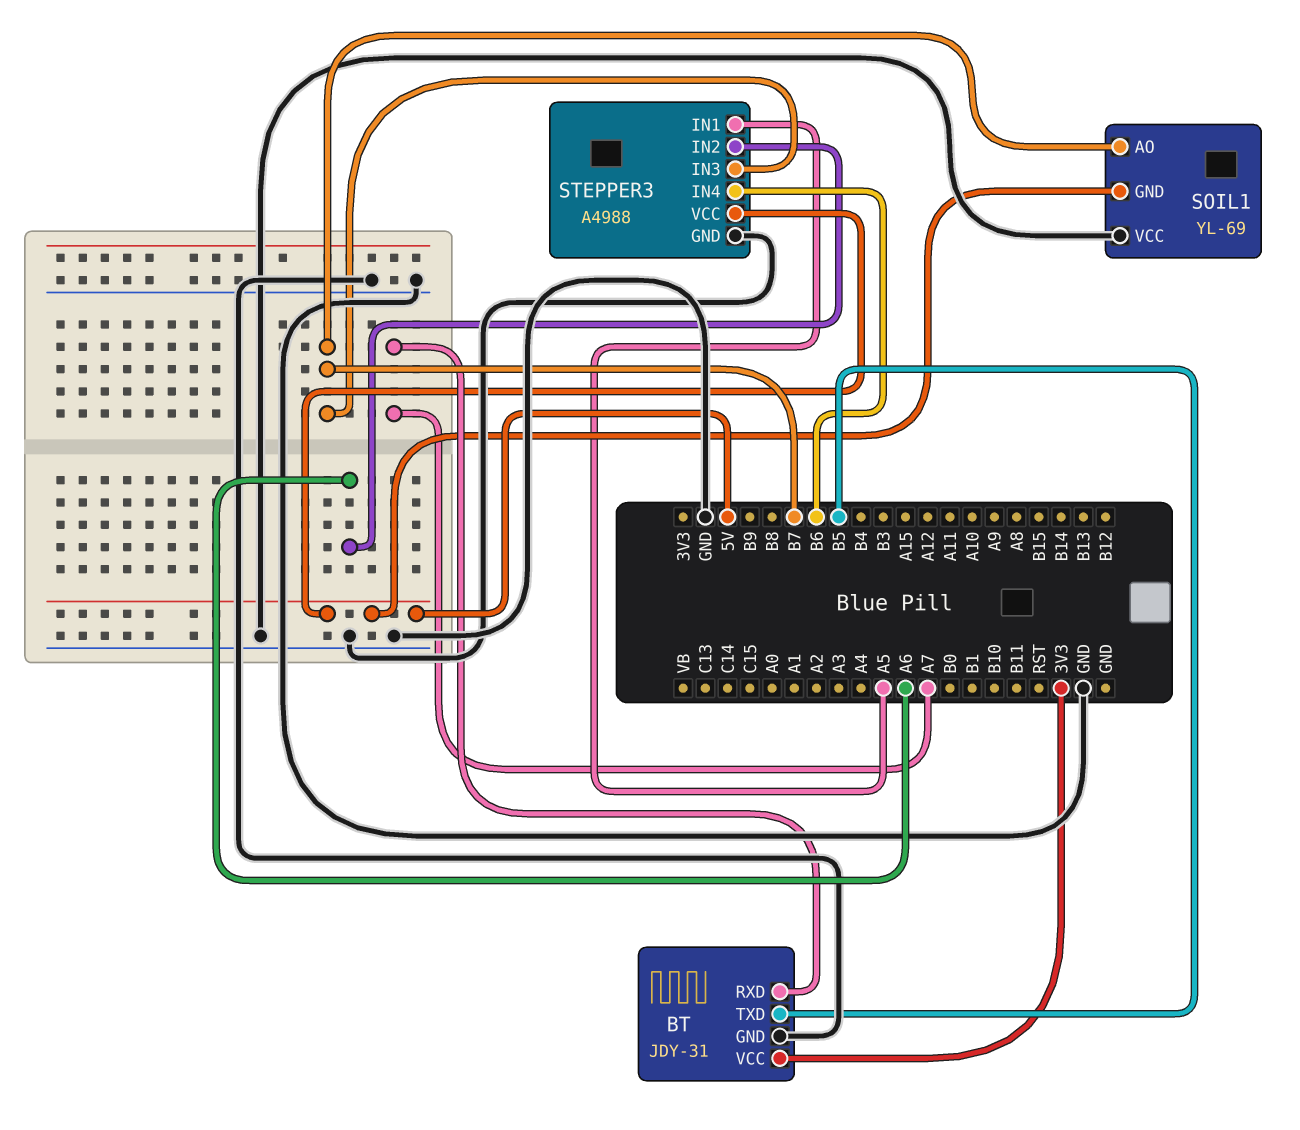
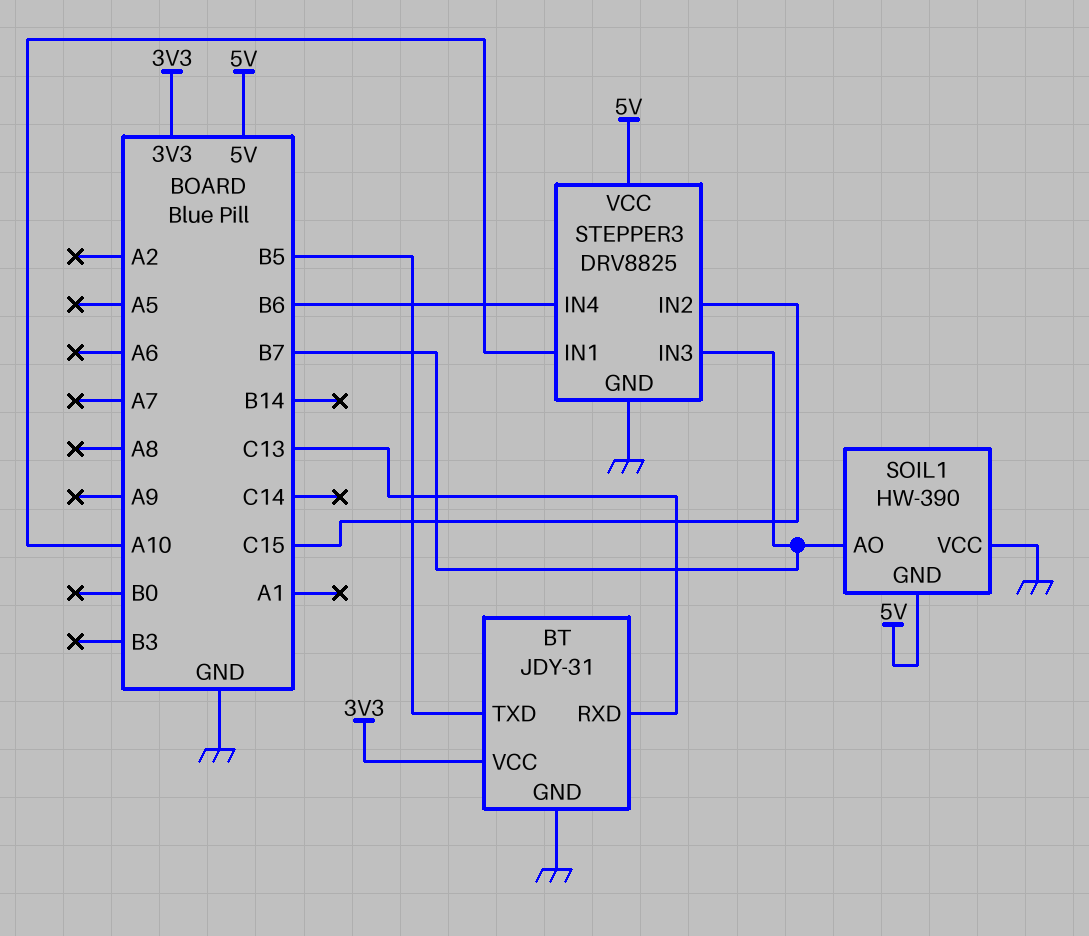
BT pin RXD: A7 -> C13
SOIL1: YL-69 -> HW-390
STEPPER3: A4988 -> DRV8825
STEPPER3 pin IN1: A5 -> A10
STEPPER3 pin IN2: A6 -> C15

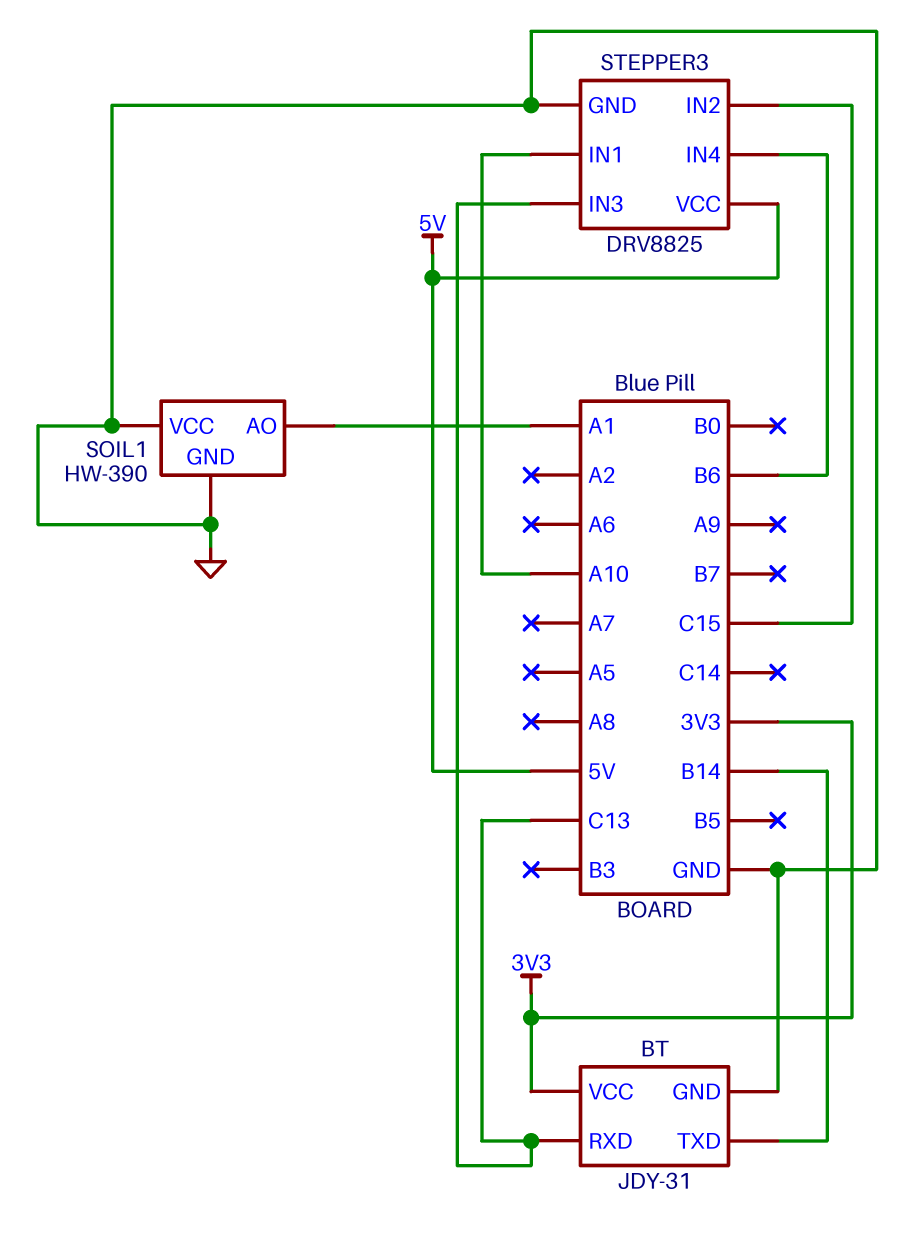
BT pin TXD: B5 -> B14
SOIL1 pin AO: B7 -> A1
SOIL1 pin GND: 5V -> GND
STEPPER3 pin IN3: B7 -> C13

